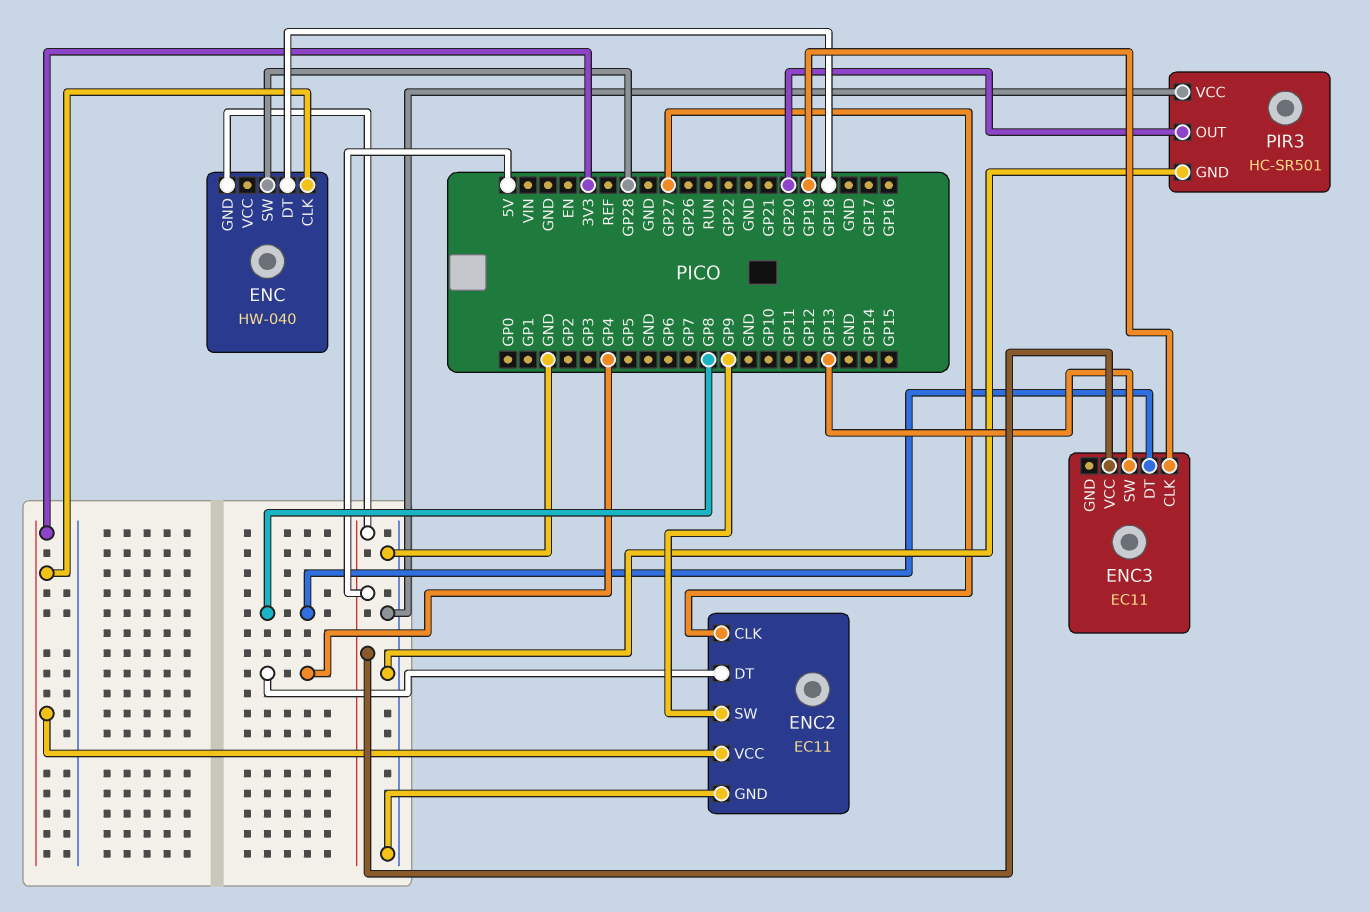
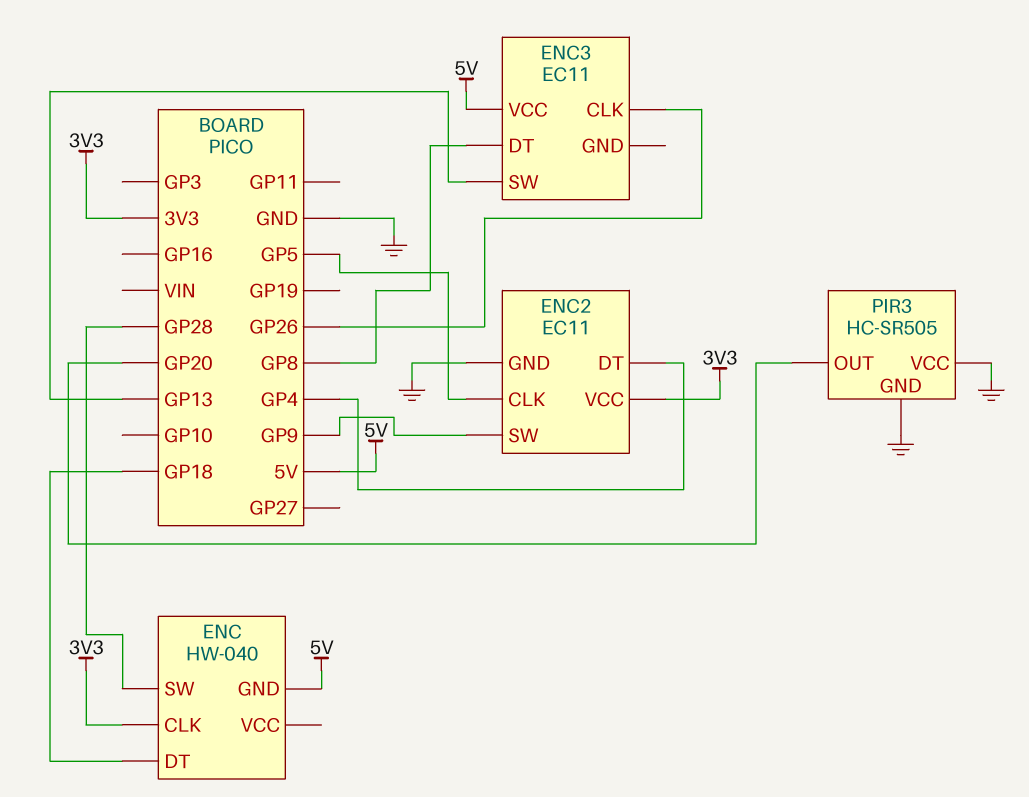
ENC2 pin CLK: GP27 -> GP5
ENC3 pin CLK: GP19 -> GP26
PIR3: HC-SR501 -> HC-SR505

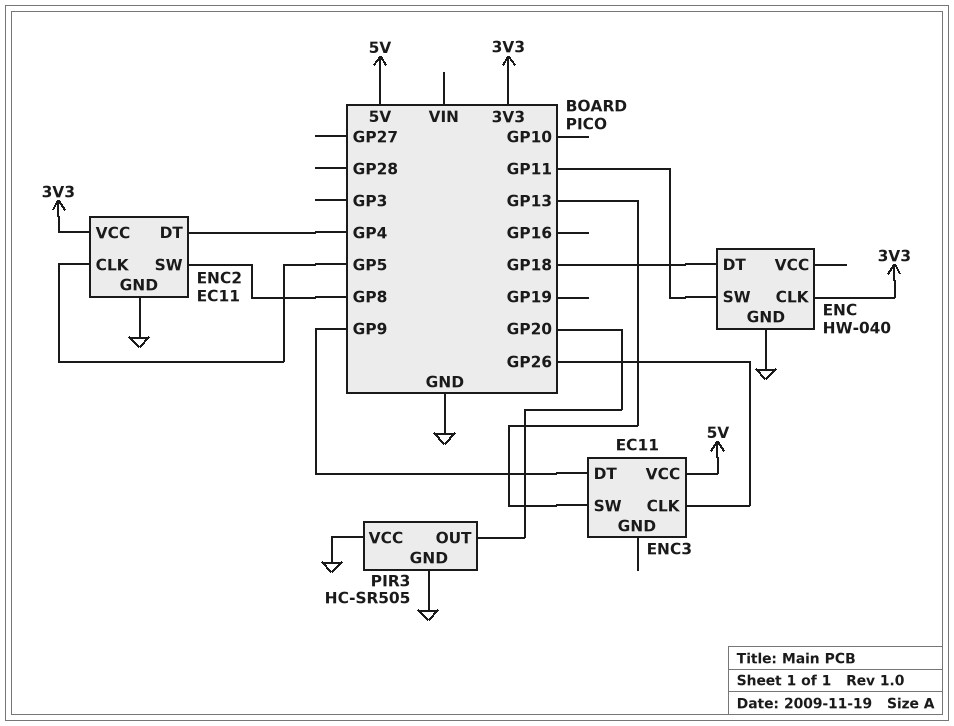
ENC pin GND: 5V -> GND
ENC pin SW: GP28 -> GP11
ENC2 pin SW: GP9 -> GP8
ENC3 pin DT: GP8 -> GP9

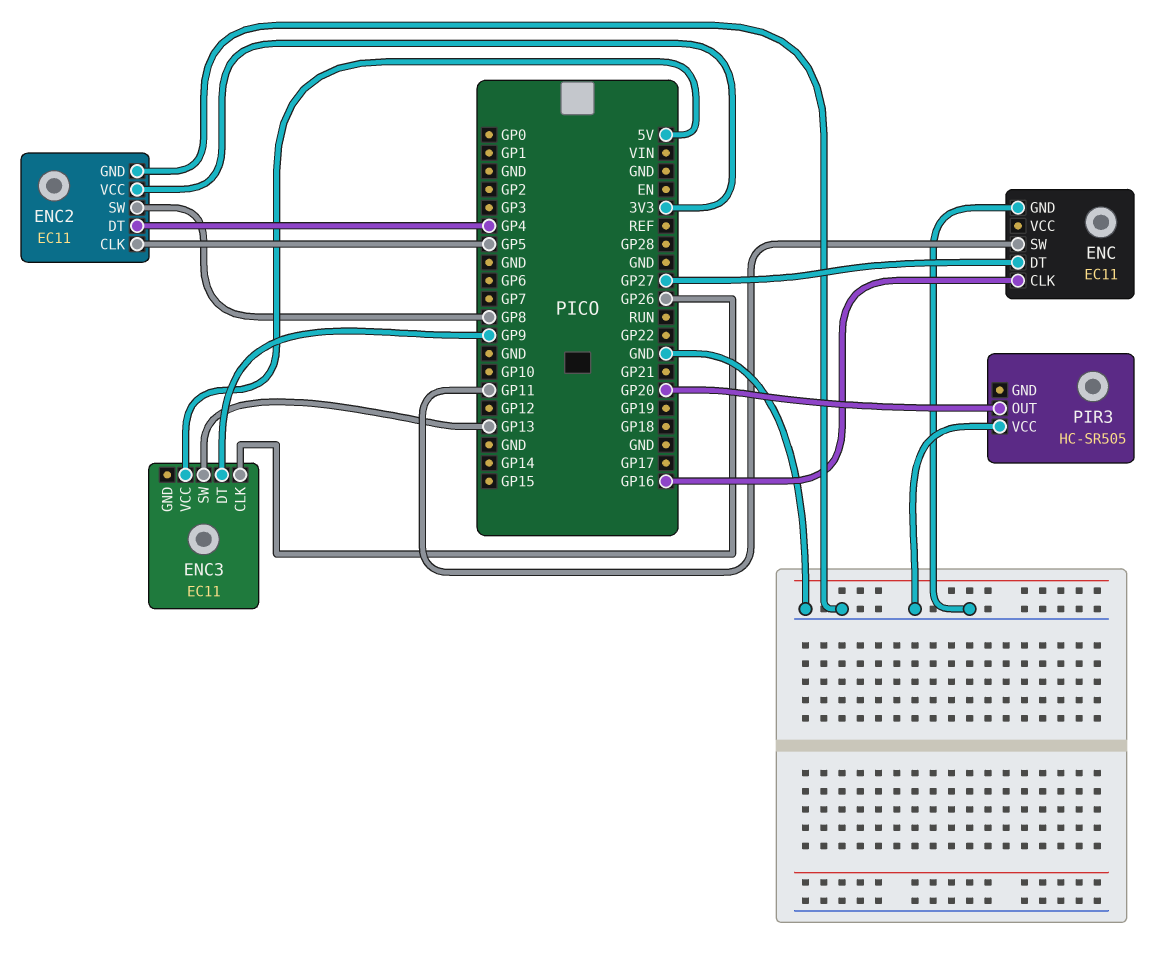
ENC: HW-040 -> EC11
ENC pin CLK: 3V3 -> GP16
ENC pin DT: GP18 -> GP27
PIR3 pin GND: GND -> none

